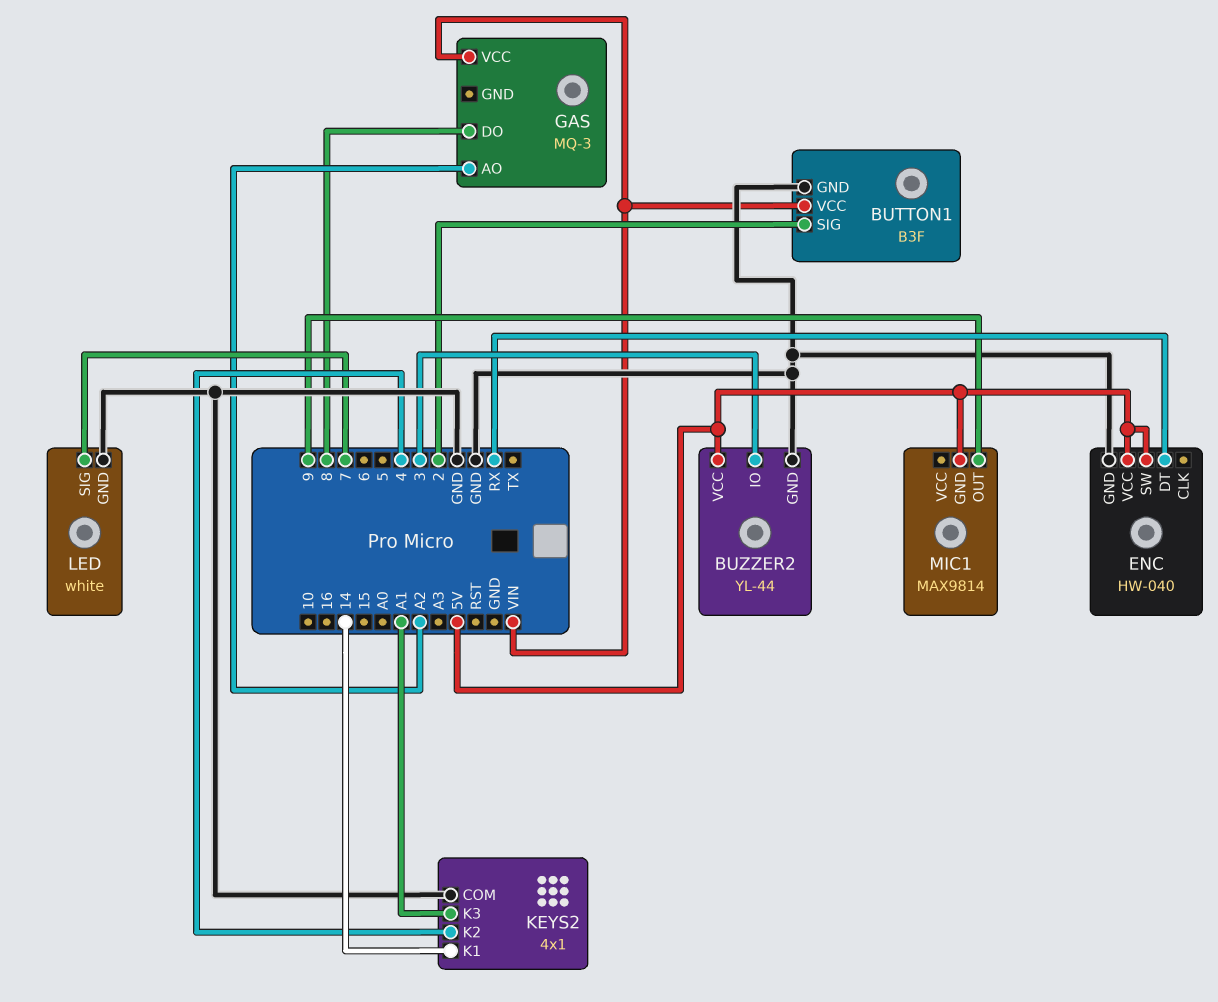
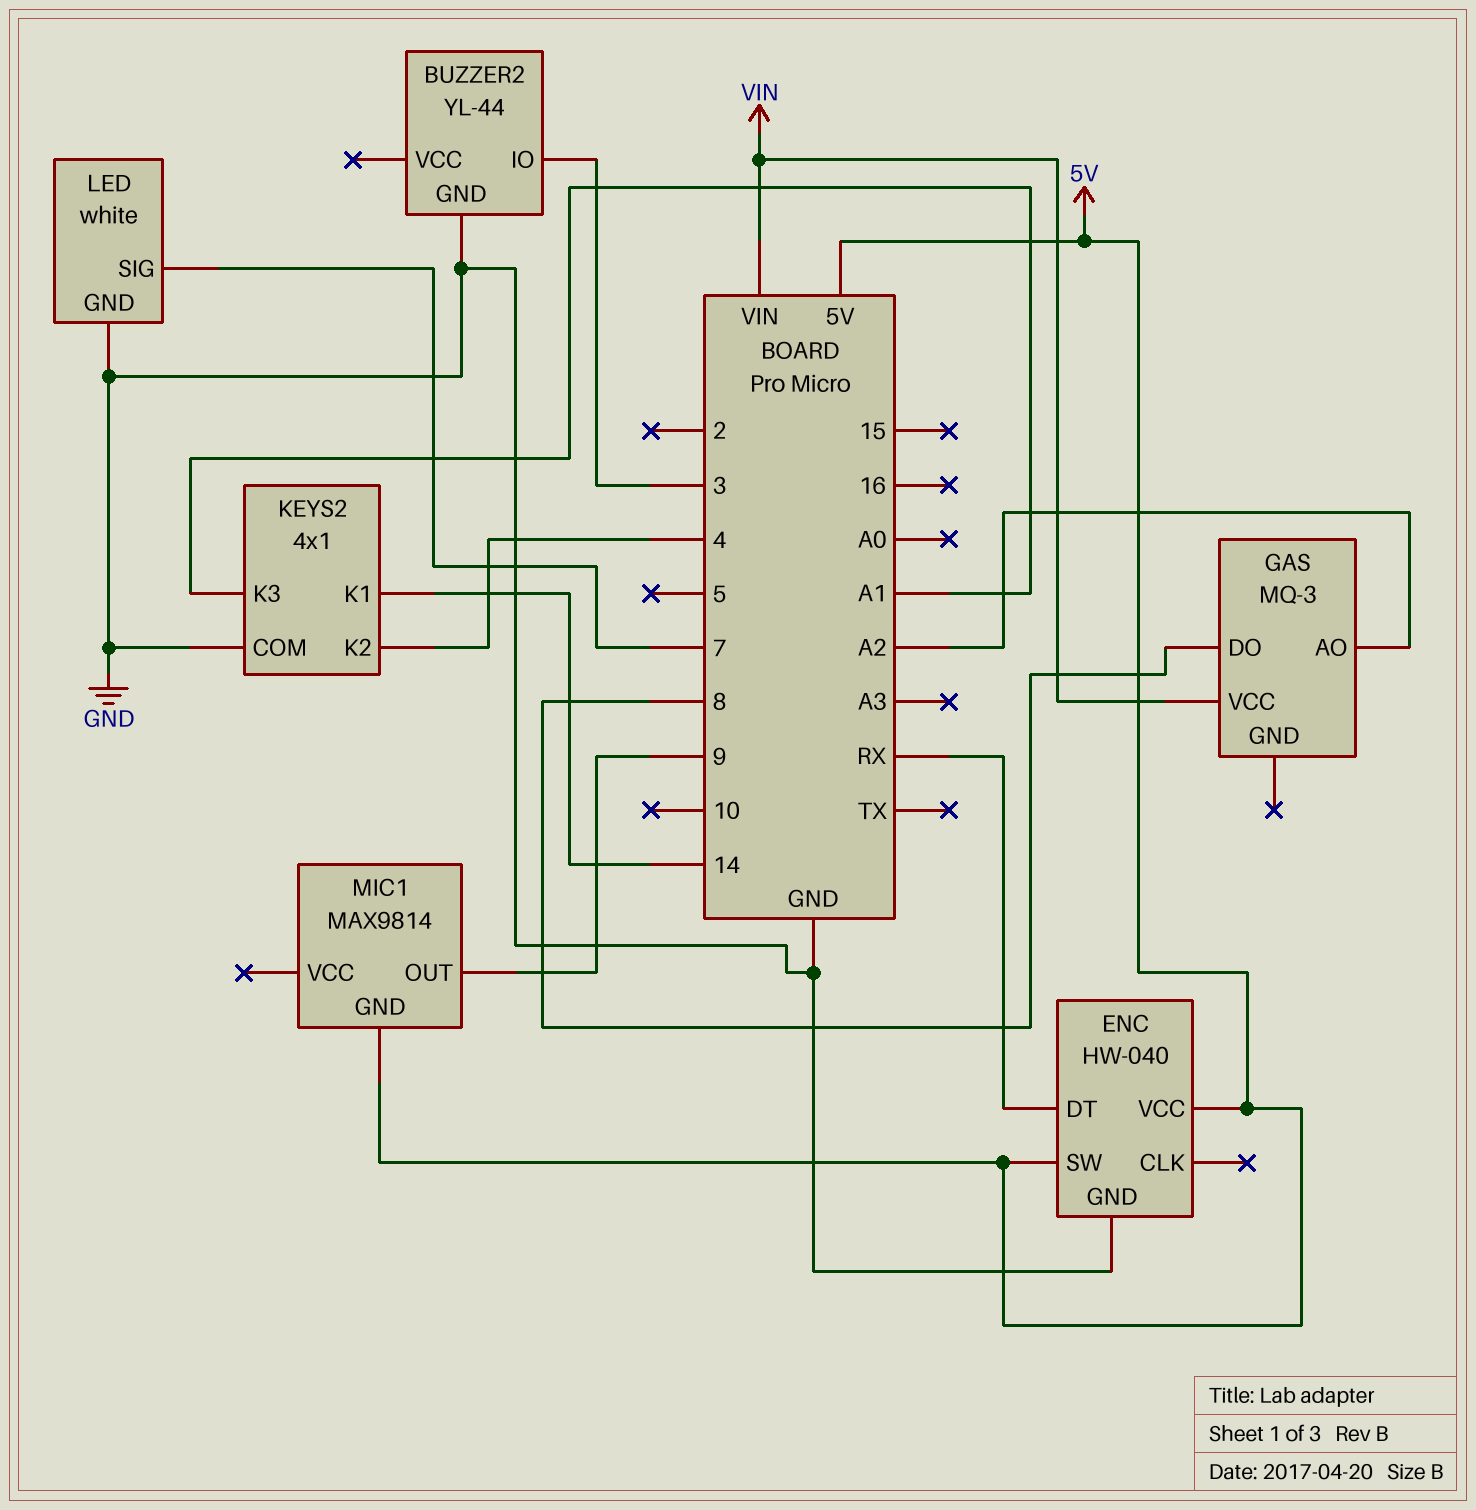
BUTTON1: B3F -> none
BUTTON1 pin GND: GND -> none
BUTTON1 pin SIG: 2 -> none
BUTTON1 pin VCC: VIN -> none
BUZZER2 pin VCC: 5V -> none

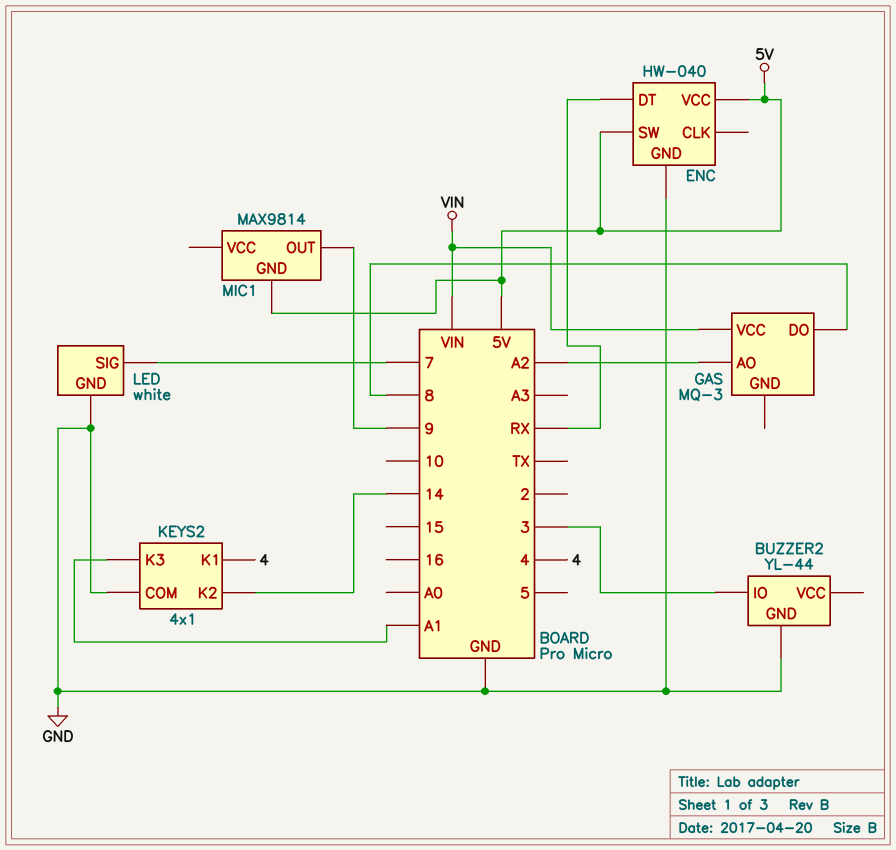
KEYS2 pin K1: 14 -> 4
KEYS2 pin K2: 4 -> 14

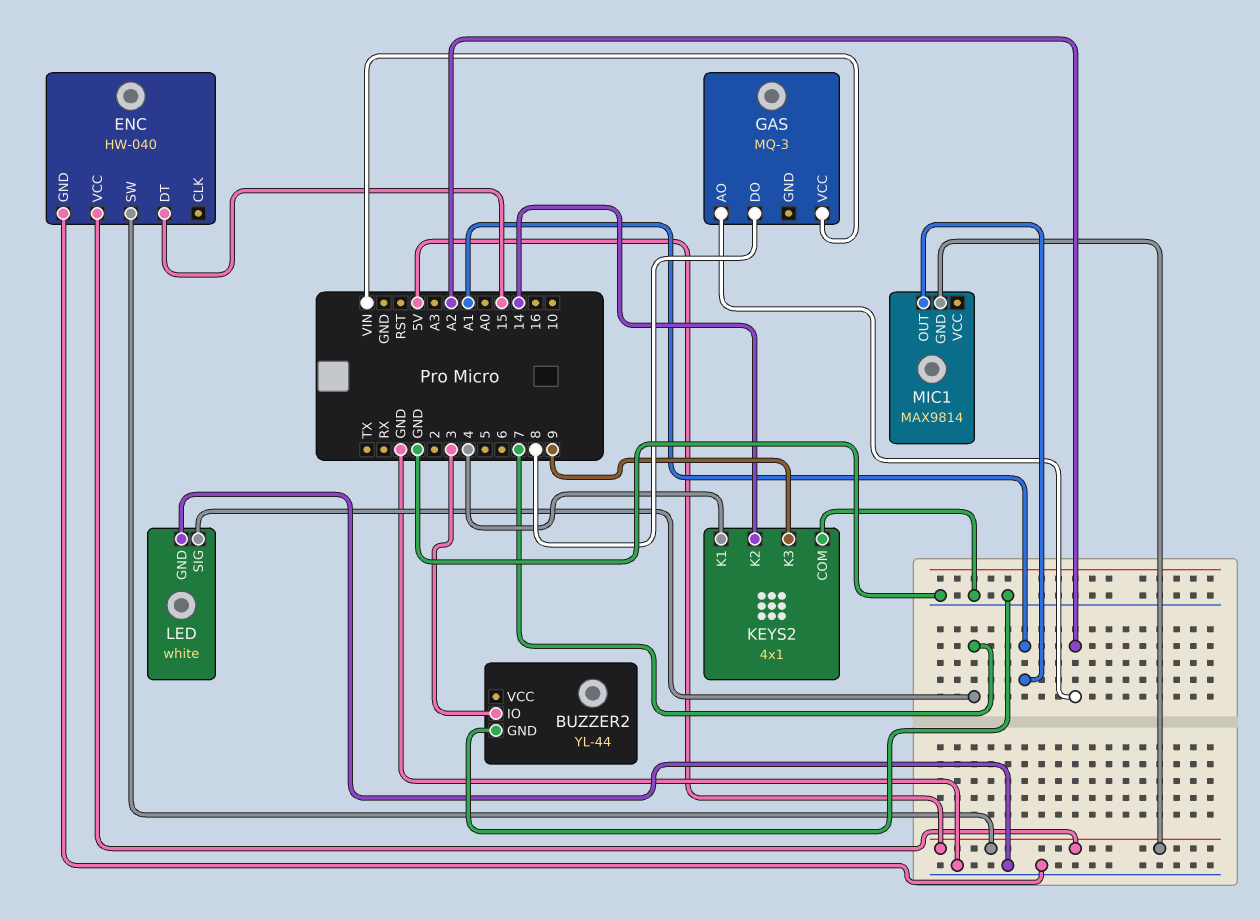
ENC pin DT: RX -> 15
KEYS2 pin K3: A1 -> 9
MIC1 pin OUT: 9 -> A1

